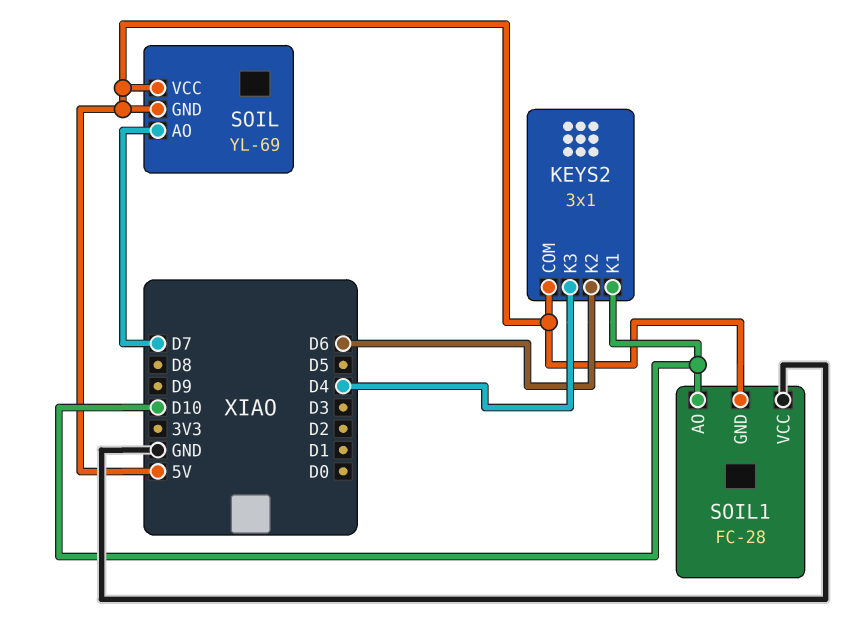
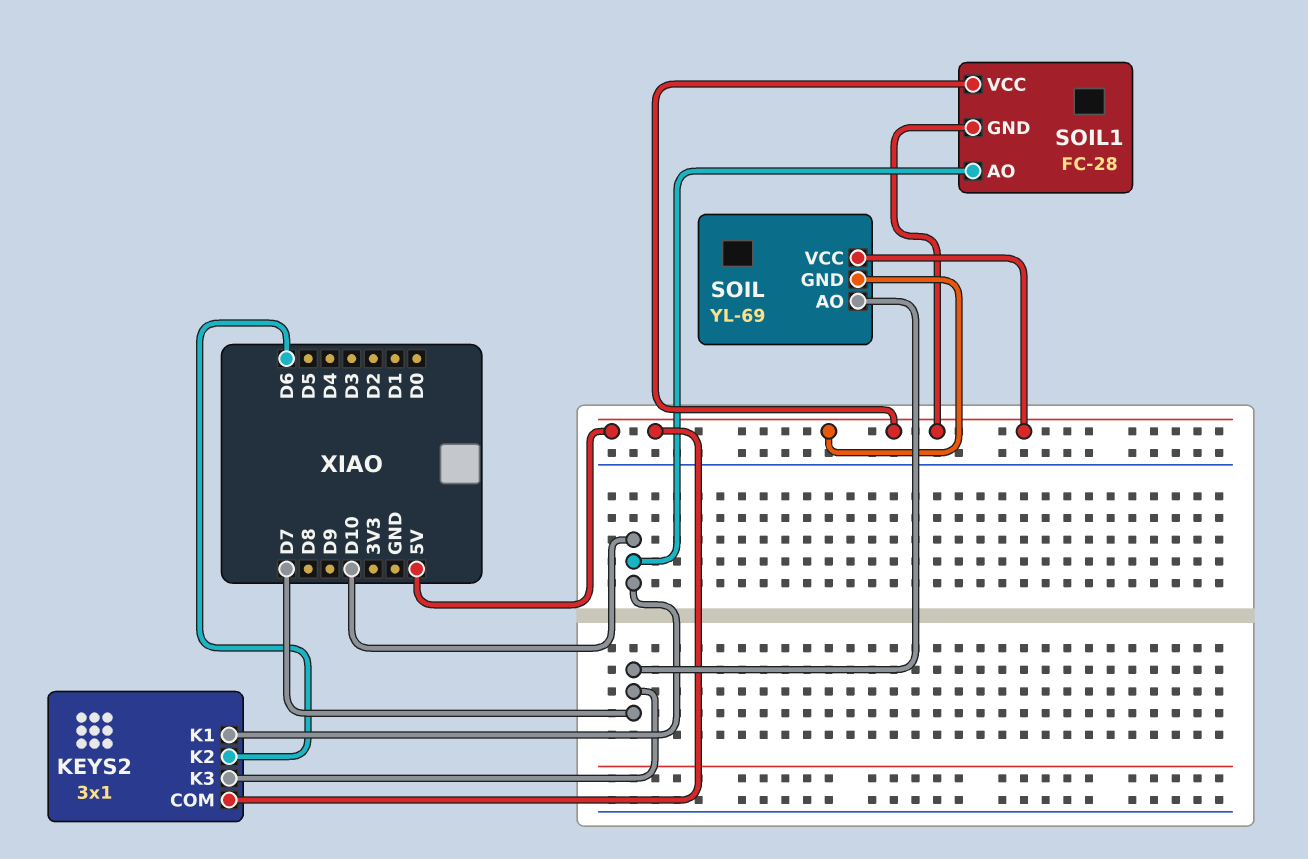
KEYS2 pin K3: D4 -> D7
SOIL1 pin VCC: GND -> 5V

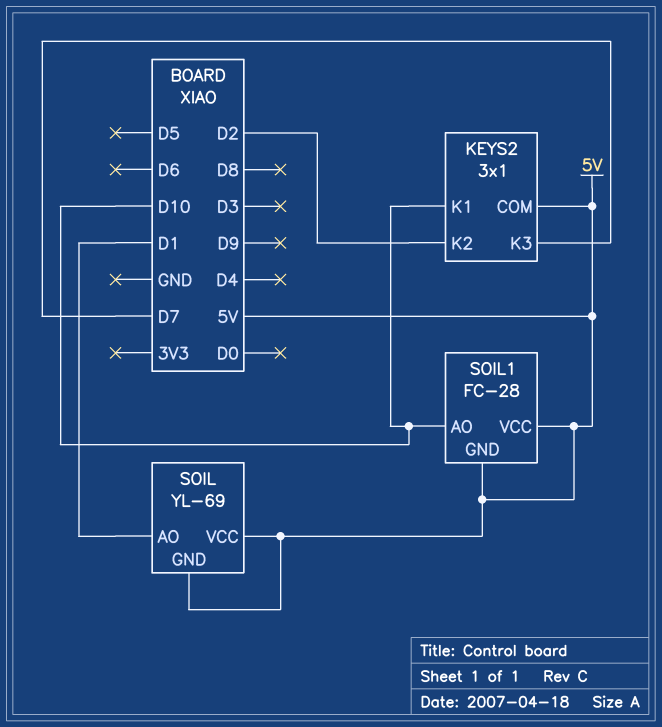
KEYS2 pin K2: D6 -> D2
SOIL pin AO: D7 -> D1

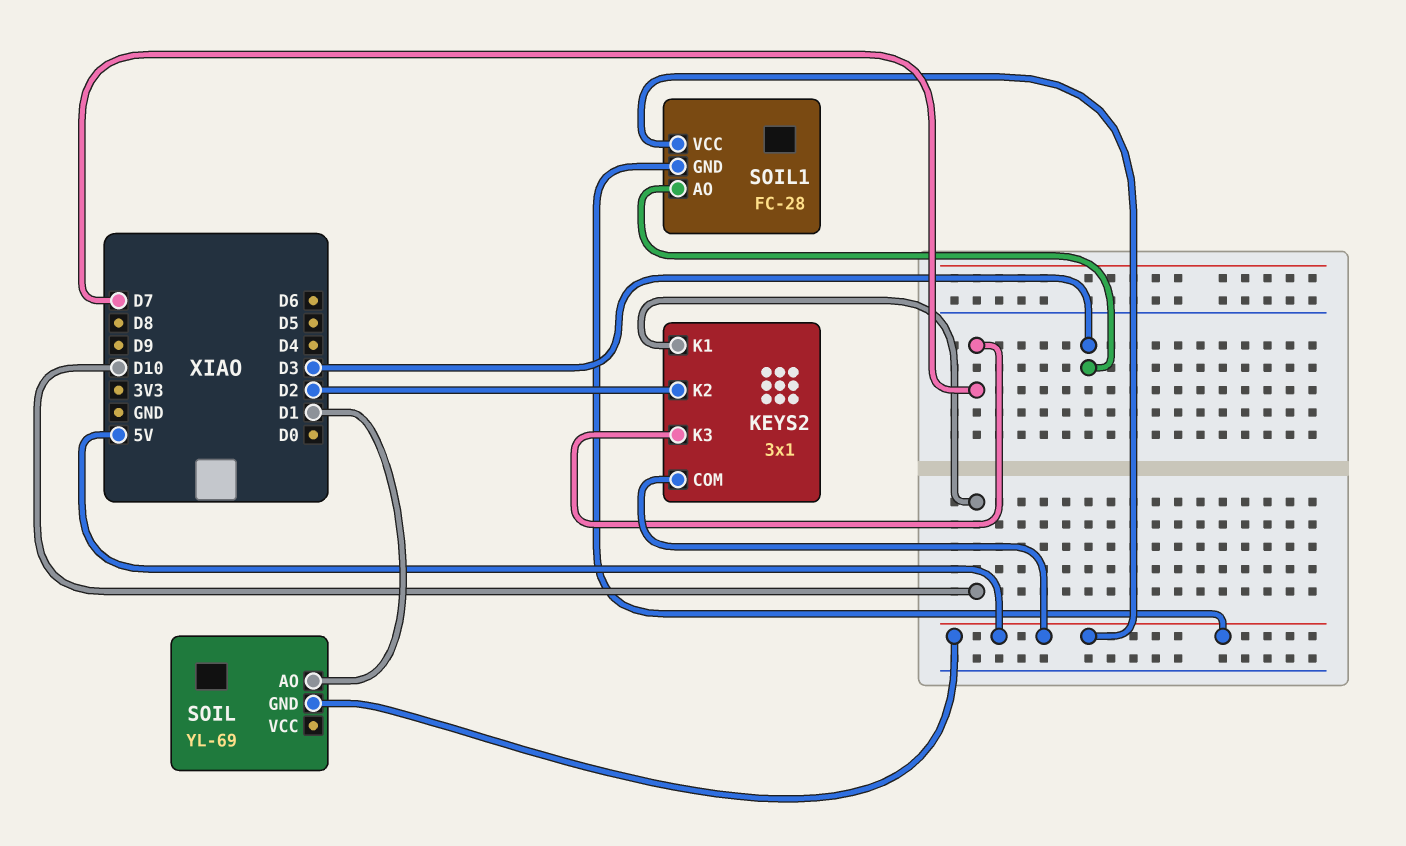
SOIL pin VCC: 5V -> none
SOIL1 pin AO: D10 -> D3

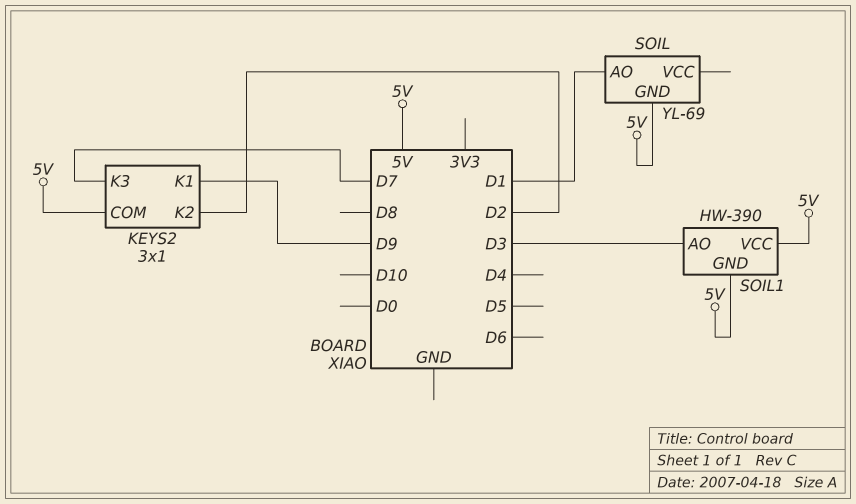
KEYS2 pin K1: D10 -> D9
SOIL1: FC-28 -> HW-390

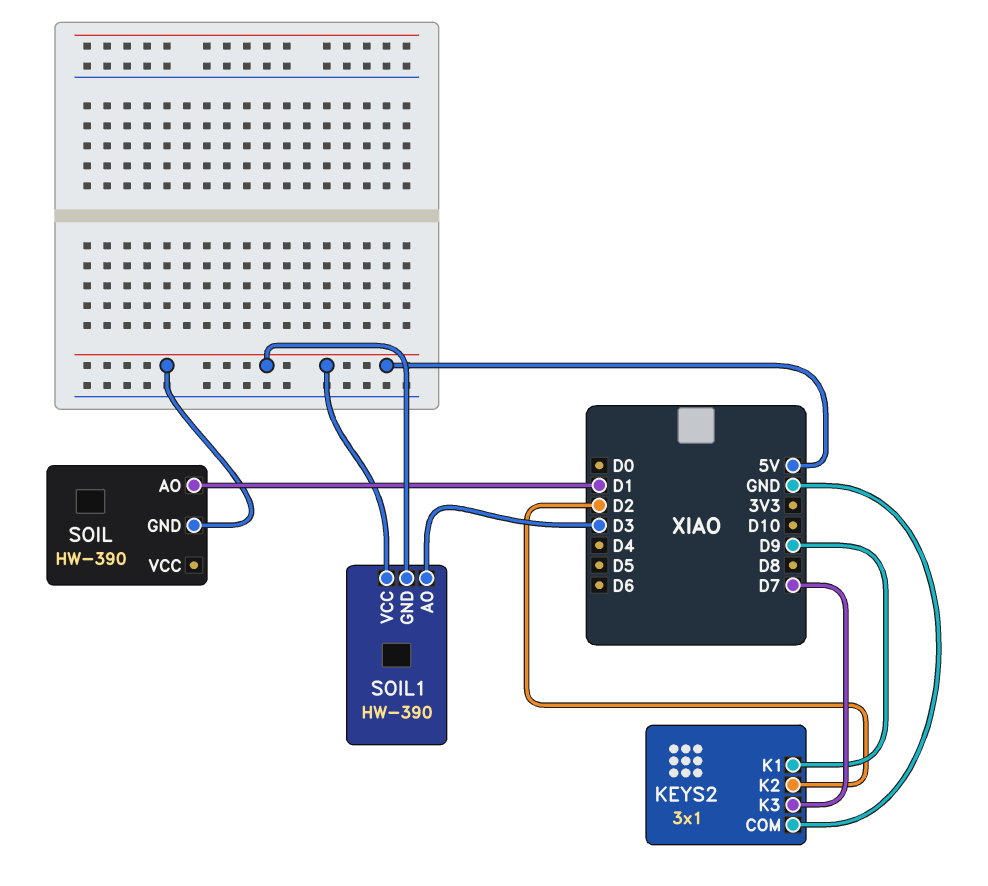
KEYS2 pin COM: 5V -> GND
SOIL: YL-69 -> HW-390

